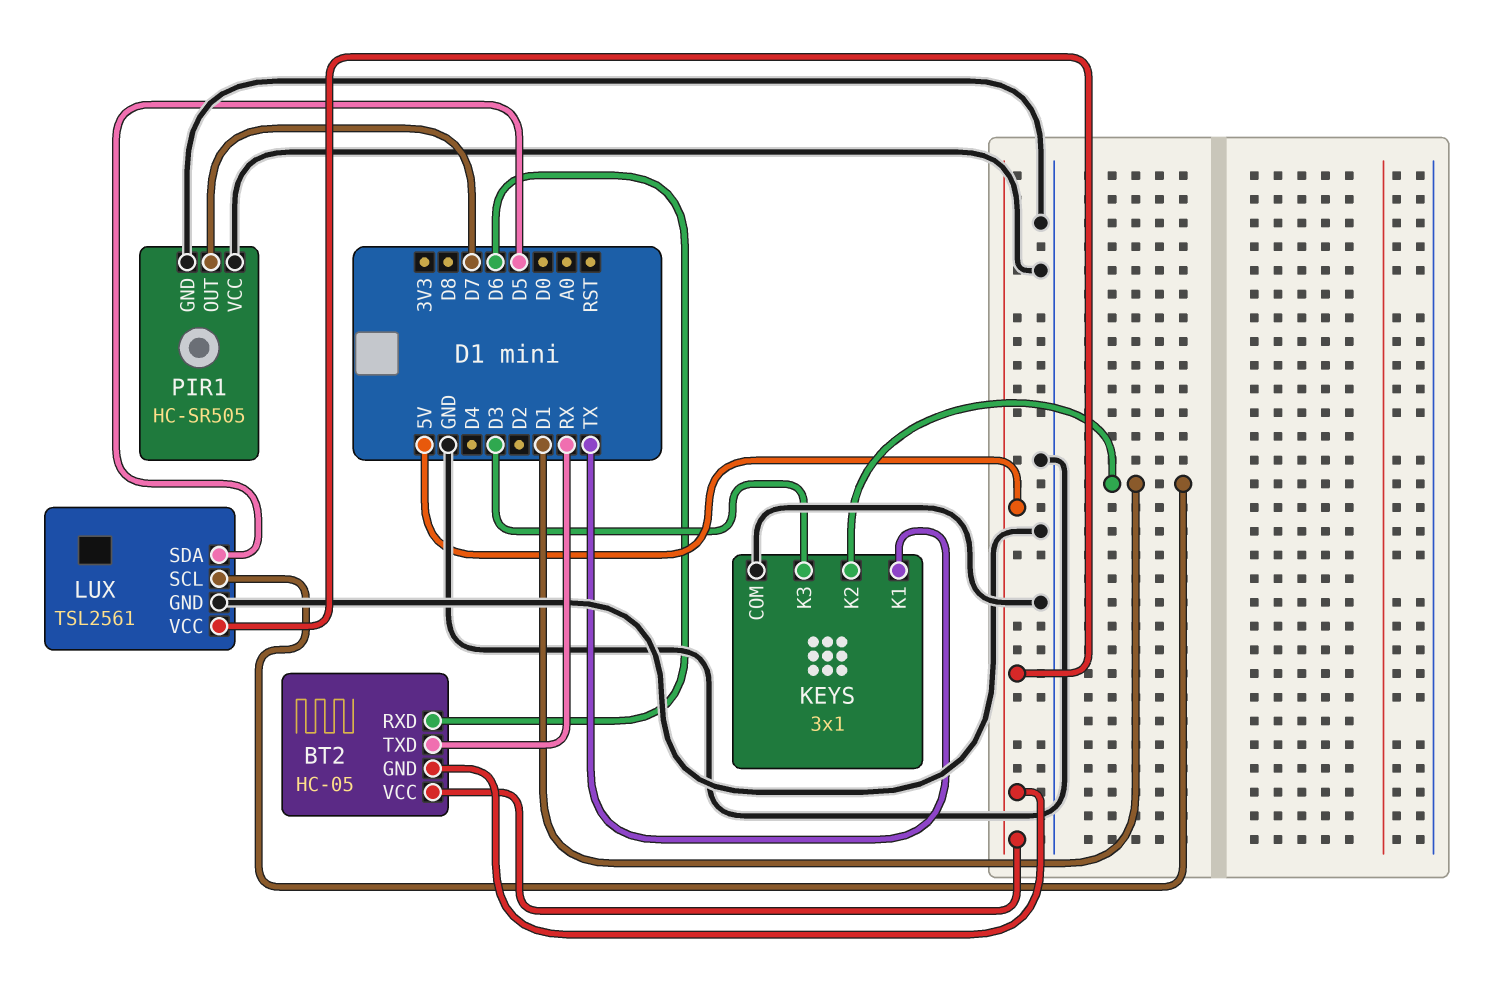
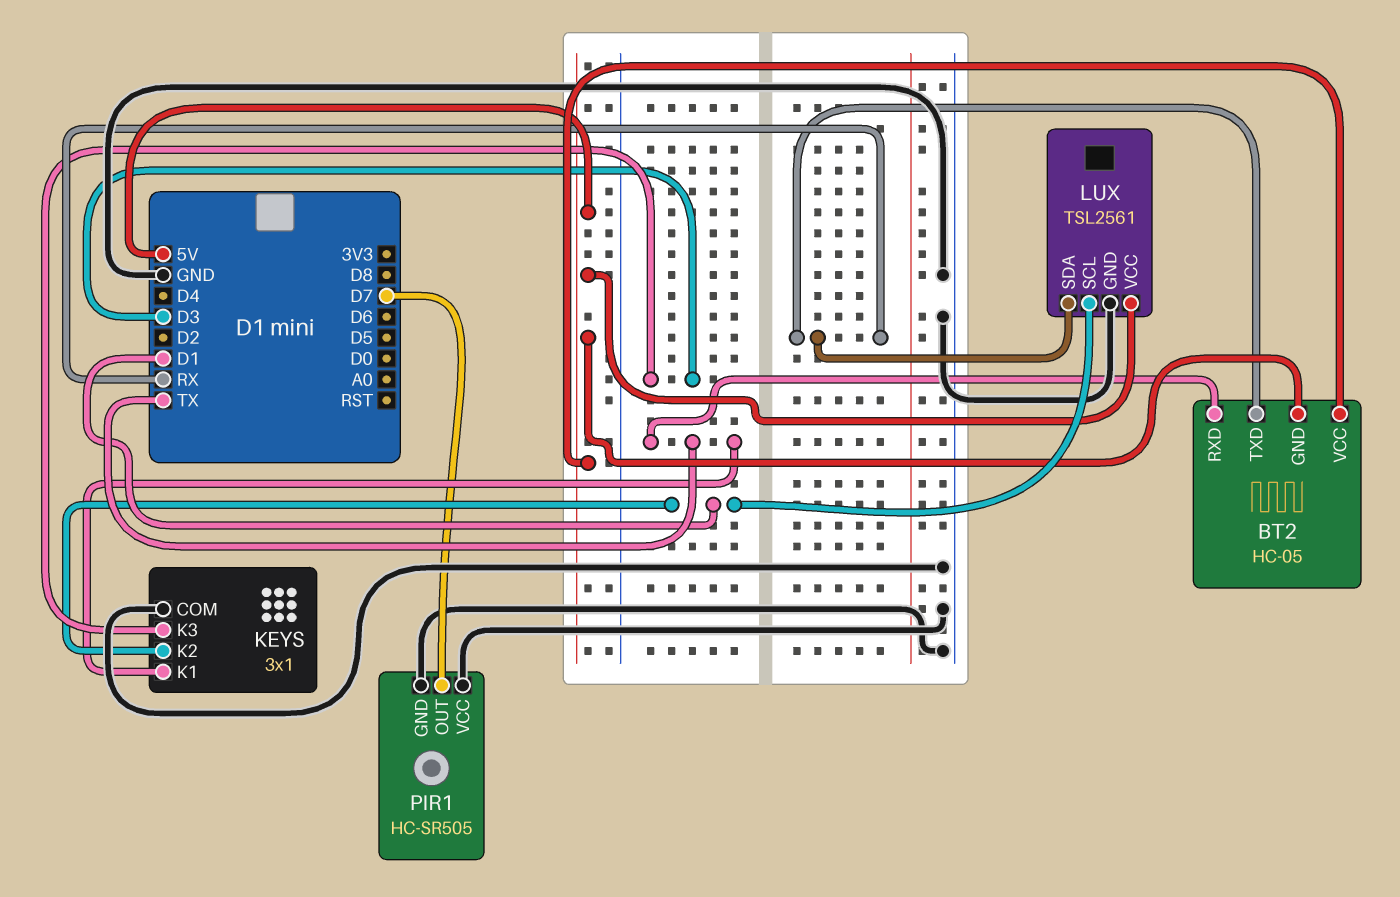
BT2 pin RXD: D6 -> TX
LUX pin SDA: D5 -> RX

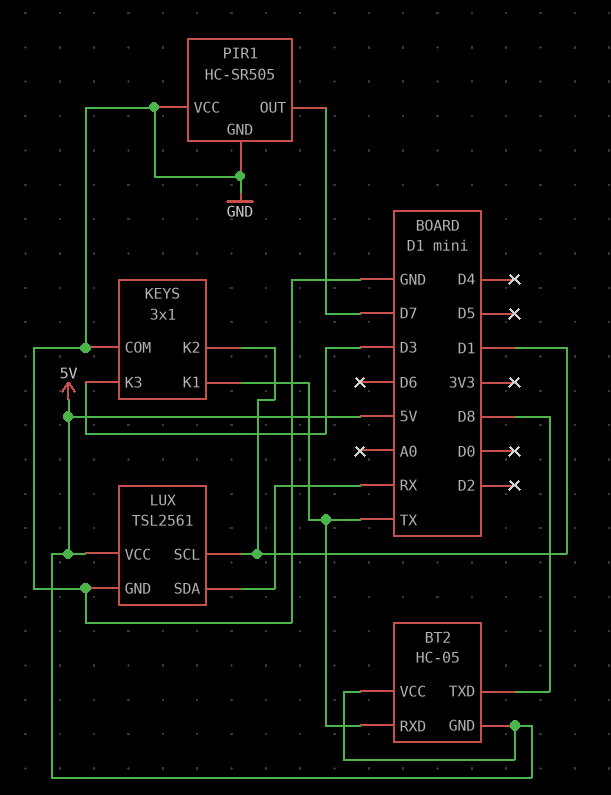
BT2 pin TXD: RX -> D8

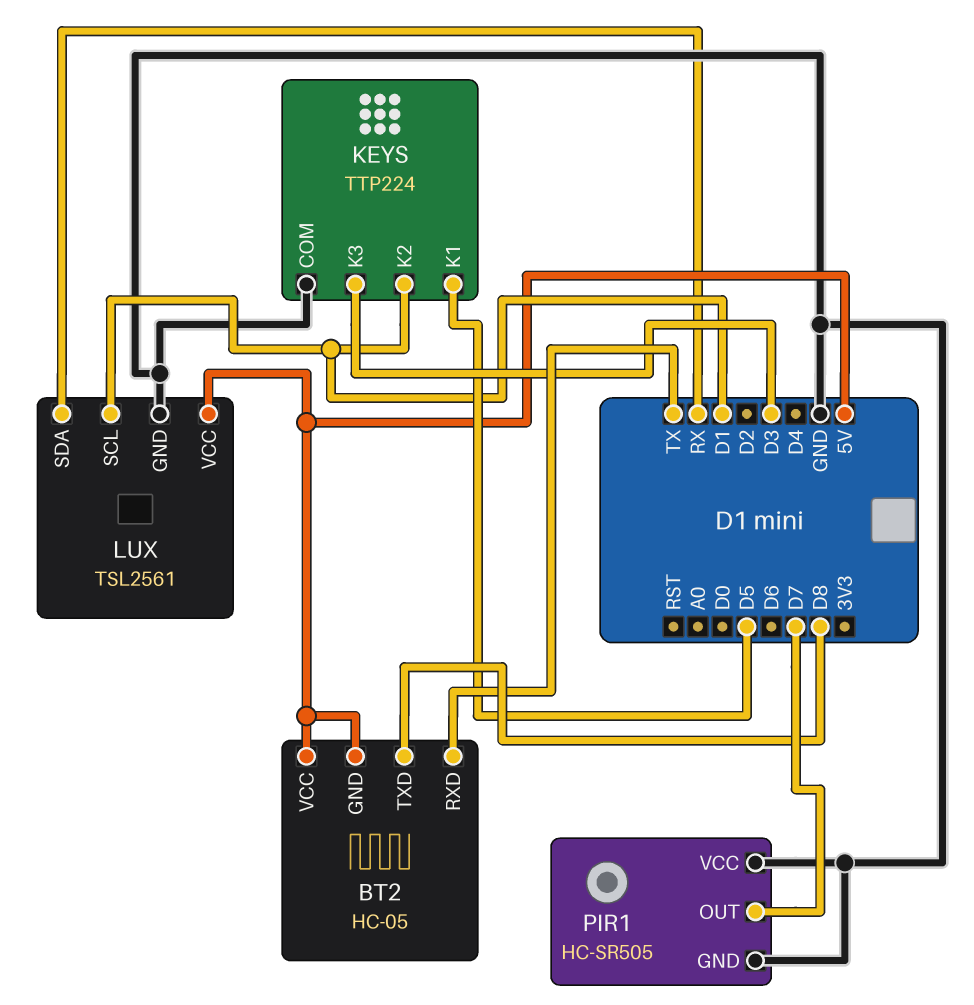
KEYS: 3x1 -> TTP224
KEYS pin K1: TX -> D5

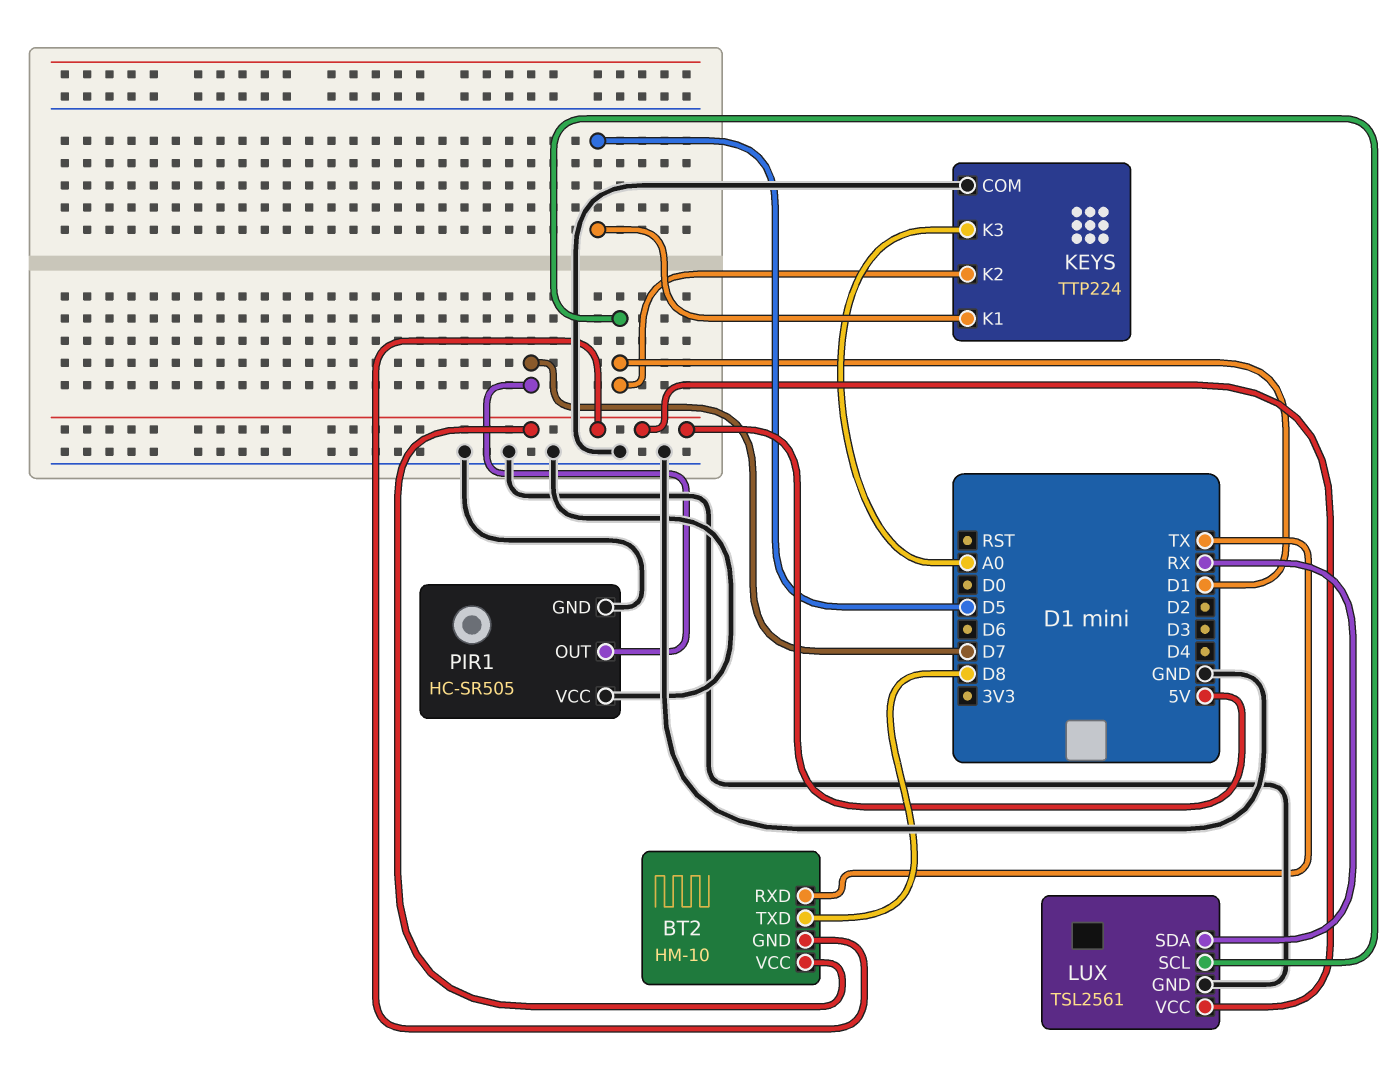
BT2: HC-05 -> HM-10
KEYS pin K3: D3 -> A0

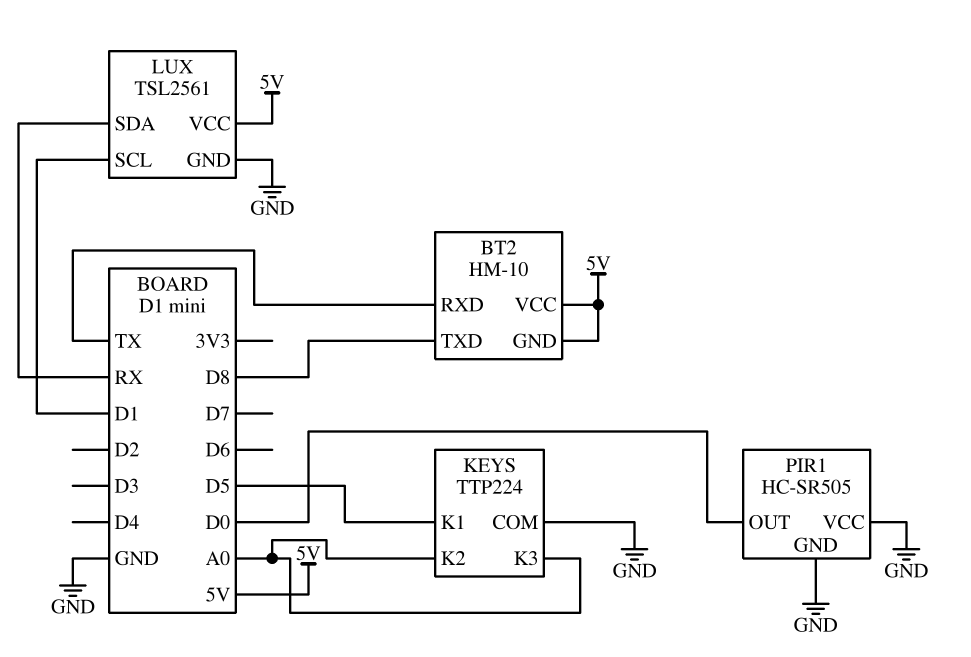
KEYS pin K2: D1 -> A0
PIR1 pin OUT: D7 -> D0

